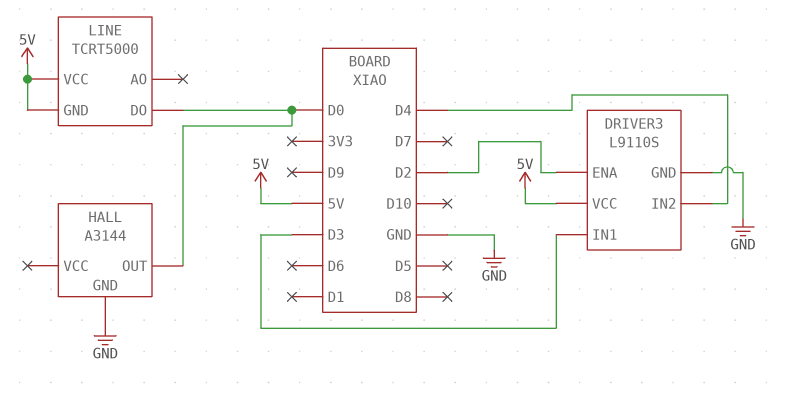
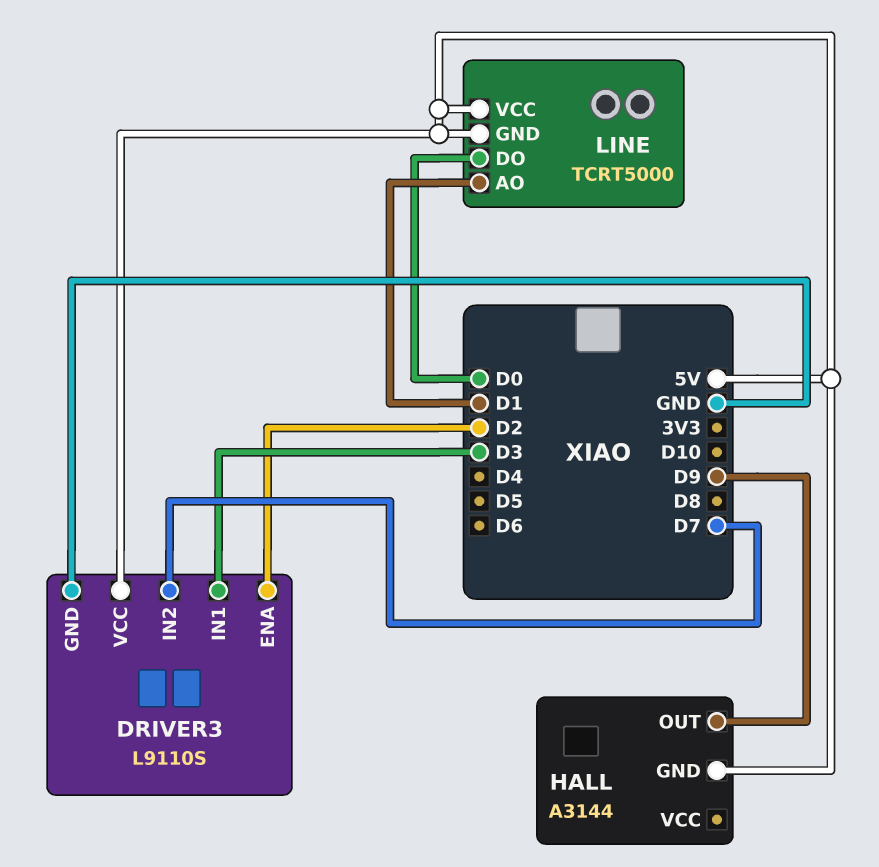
DRIVER3 pin IN2: D4 -> D7
HALL pin GND: GND -> 5V
HALL pin OUT: D0 -> D9
LINE pin AO: none -> D1

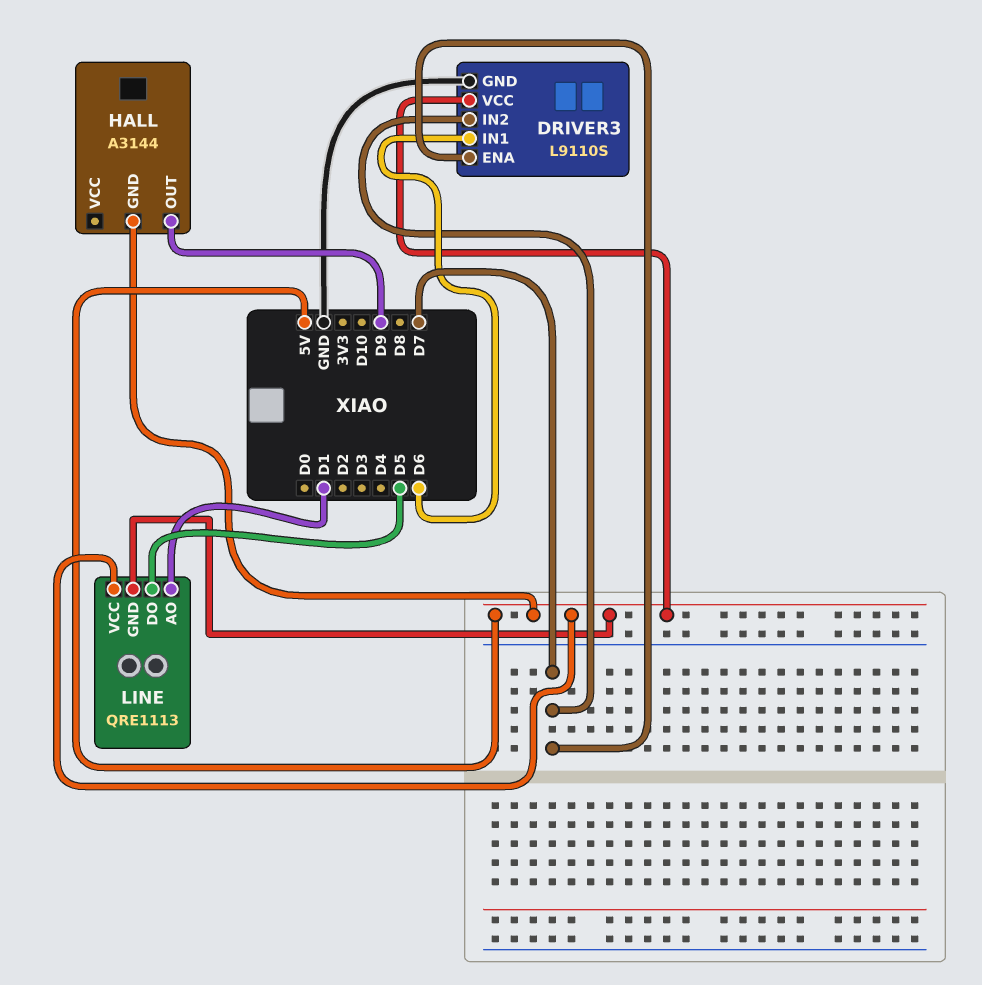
DRIVER3 pin ENA: D2 -> D7
DRIVER3 pin IN1: D3 -> D6
LINE: TCRT5000 -> QRE1113
LINE pin DO: D0 -> D5

